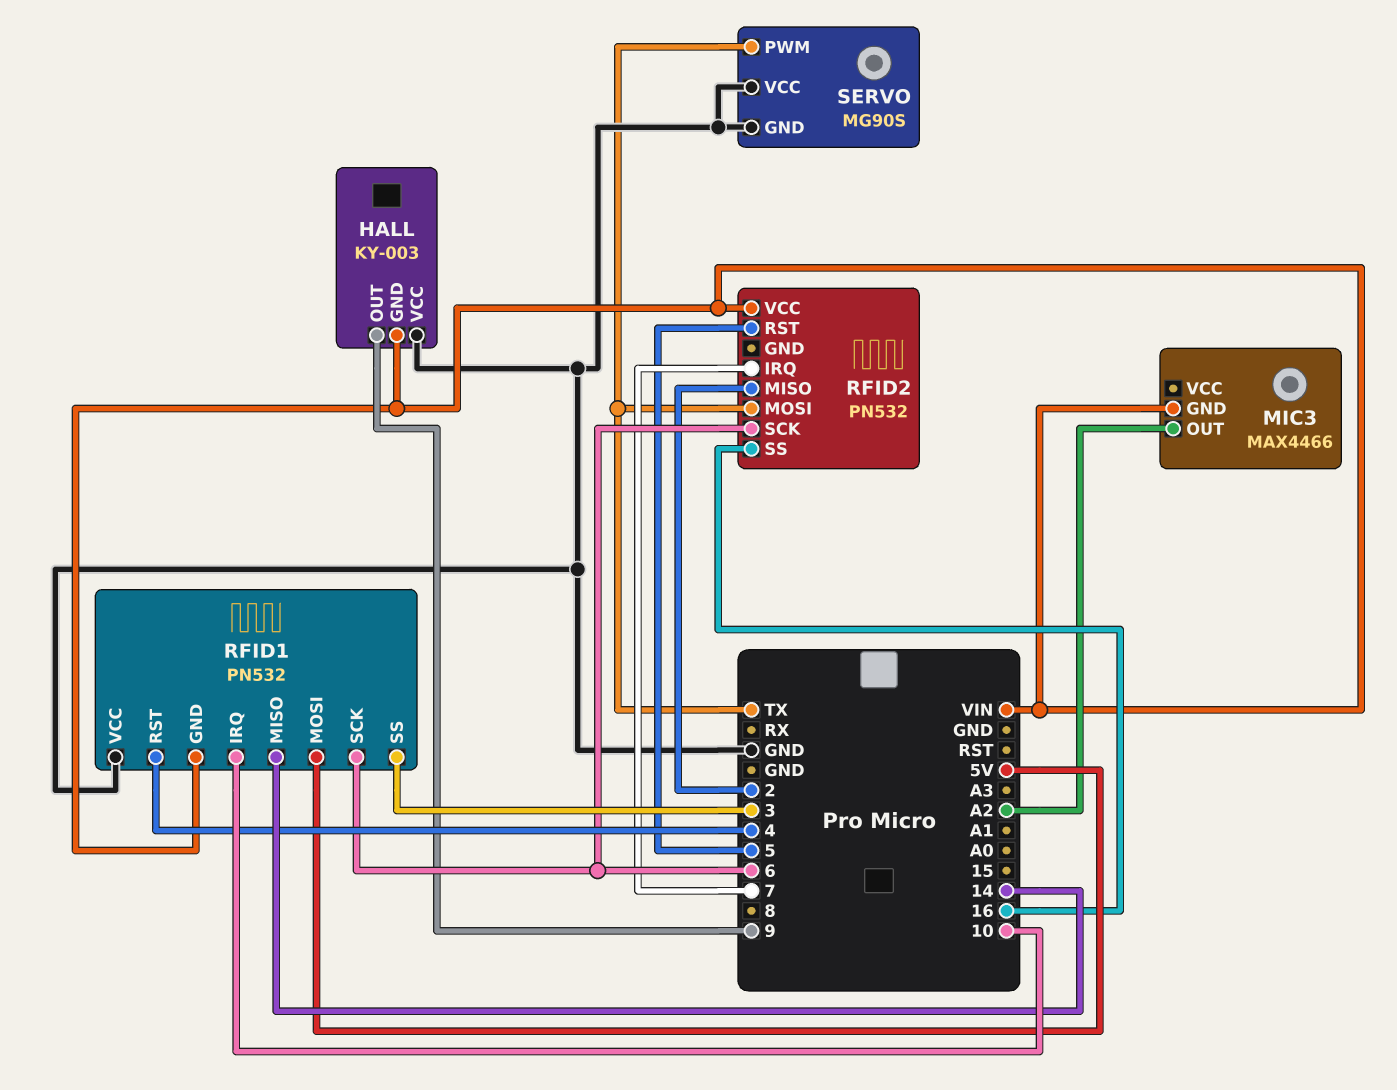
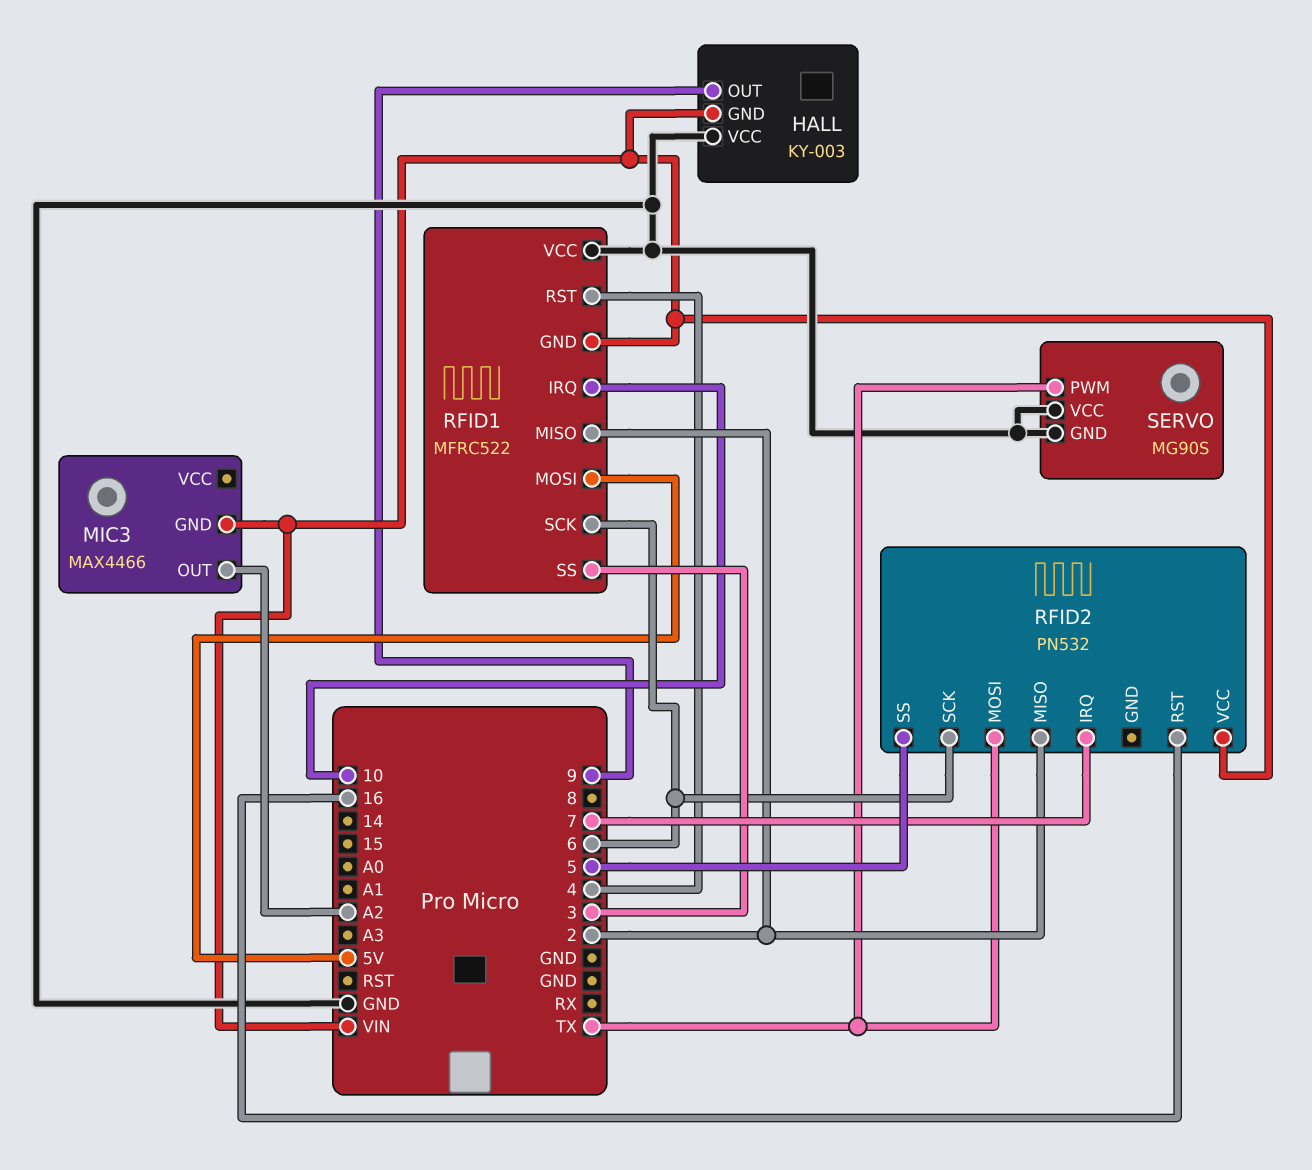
RFID1: PN532 -> MFRC522
RFID1 pin MISO: 14 -> 2
RFID2 pin RST: 5 -> 16
RFID2 pin SS: 16 -> 5

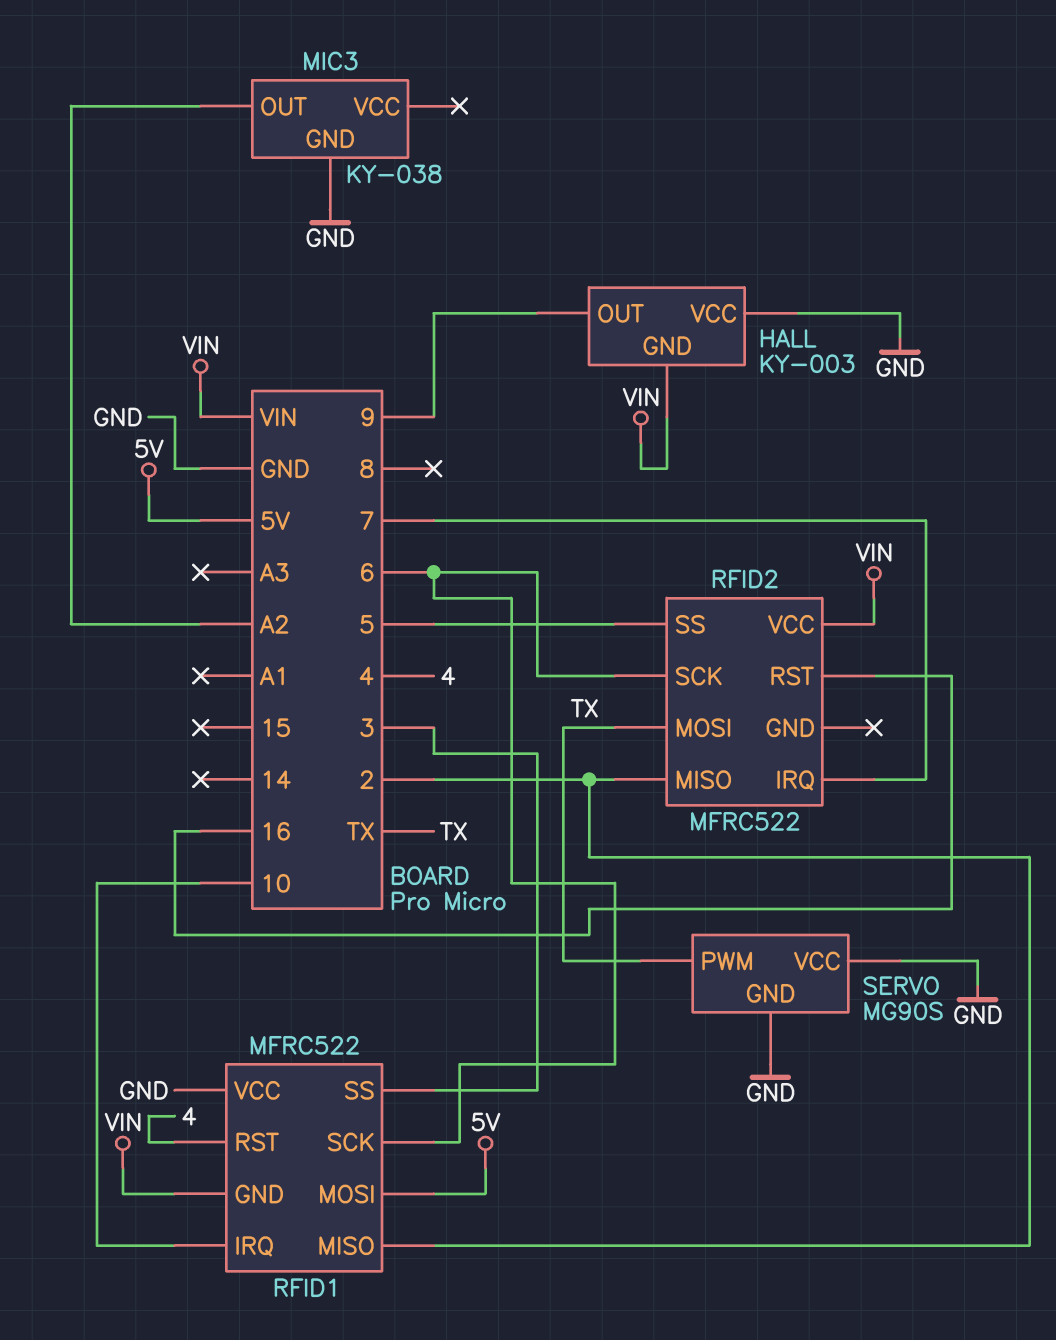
MIC3: MAX4466 -> KY-038
MIC3 pin GND: VIN -> GND
RFID2: PN532 -> MFRC522

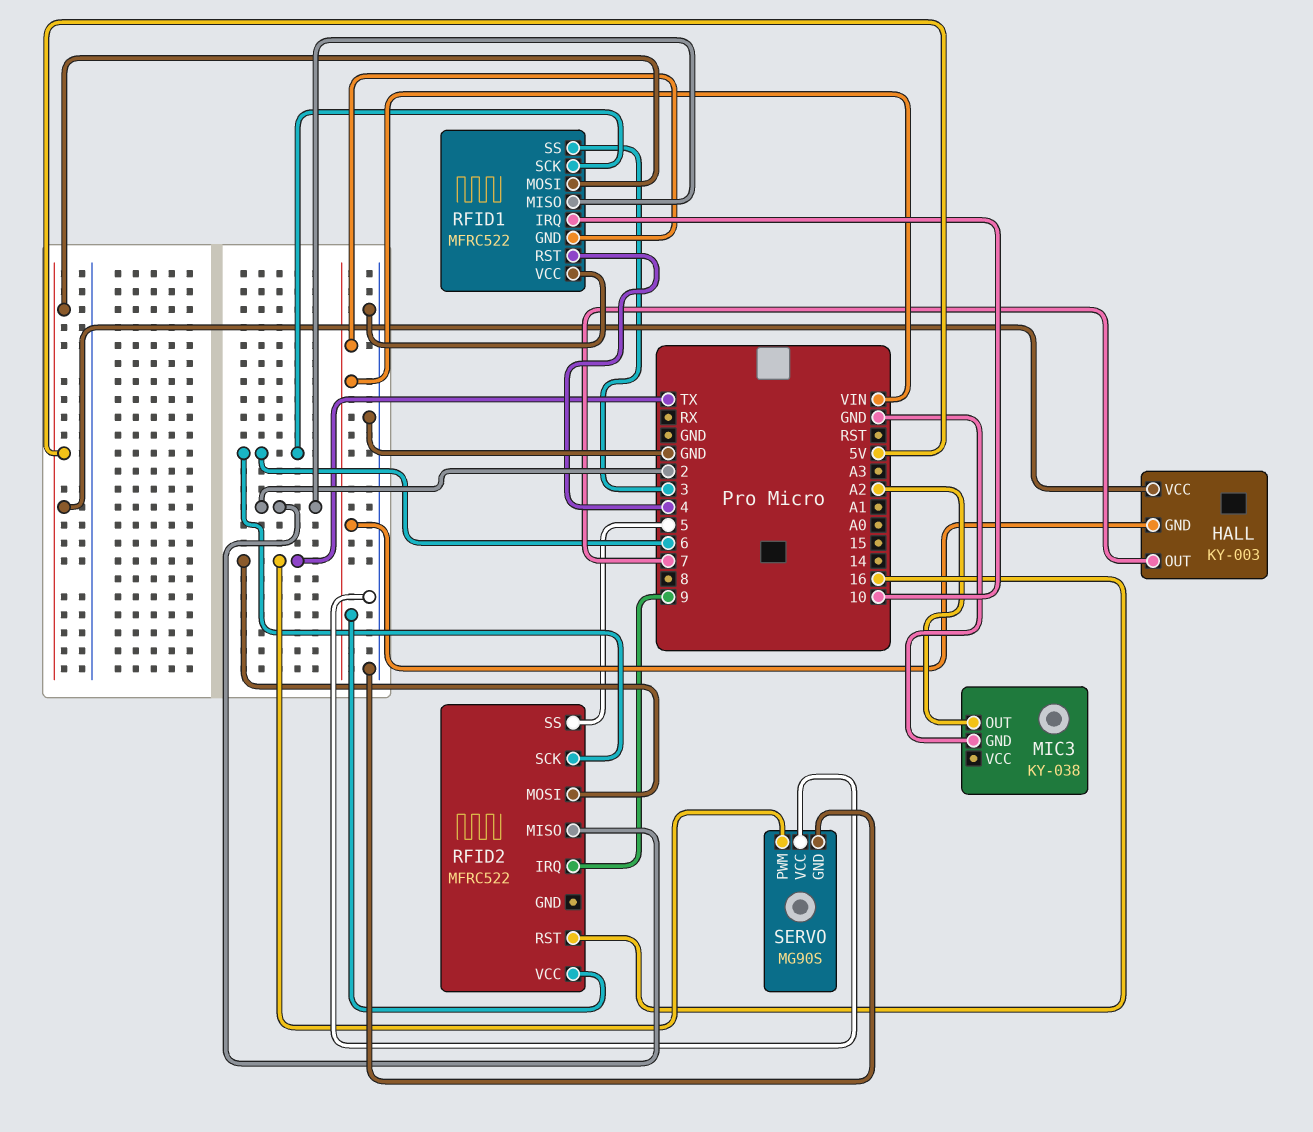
HALL pin OUT: 9 -> 7
HALL pin VCC: GND -> 5V
RFID2 pin IRQ: 7 -> 9

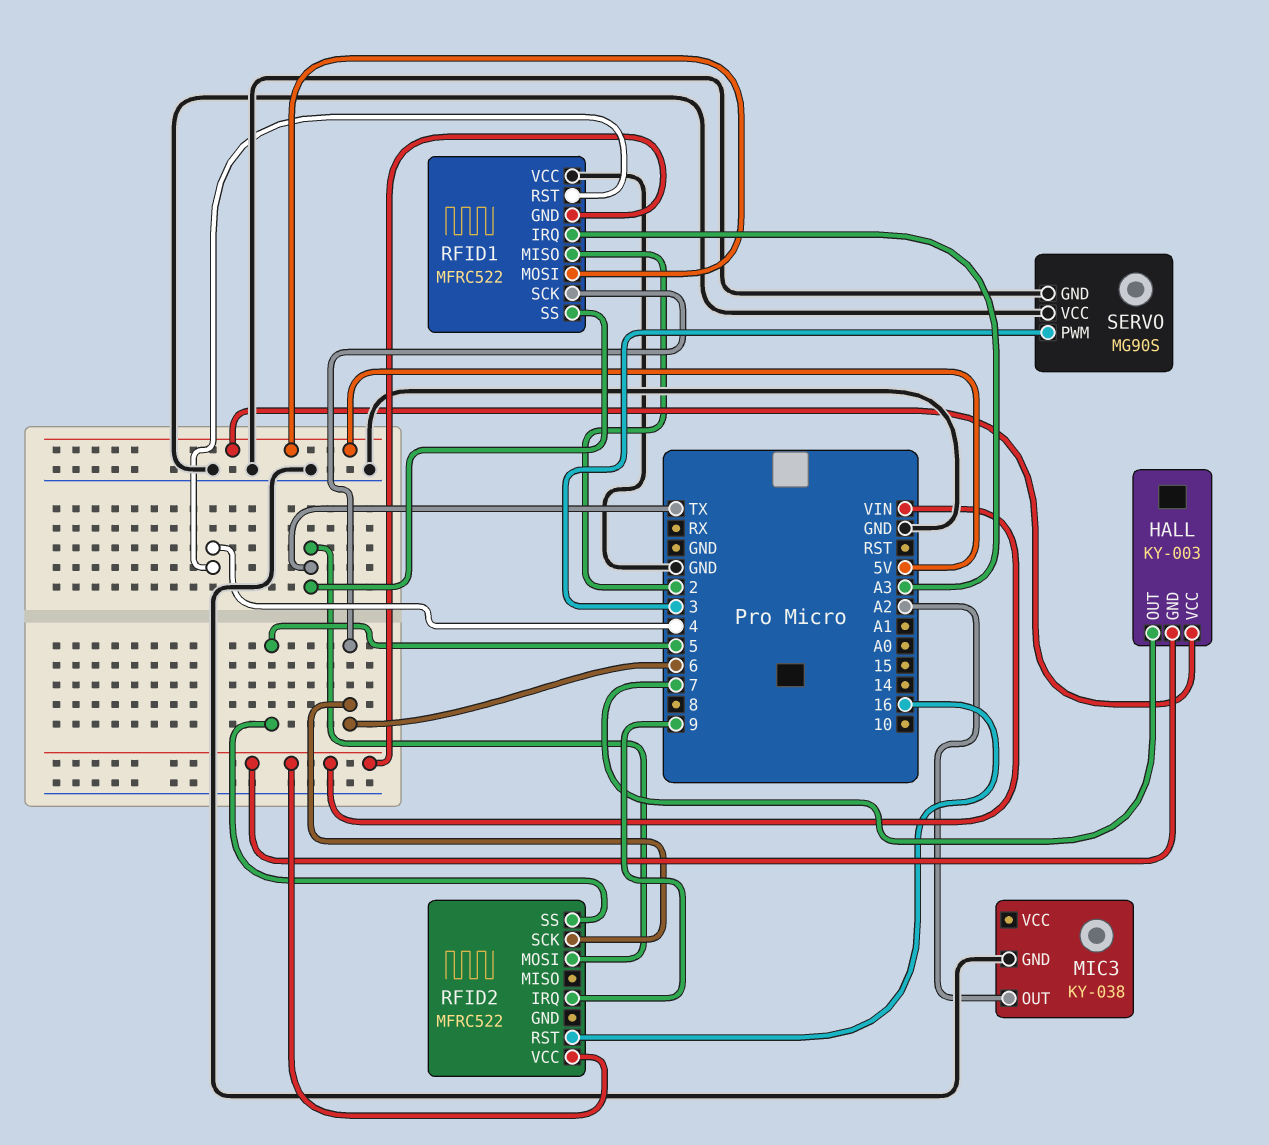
RFID1 pin IRQ: 10 -> A3
RFID1 pin SS: 3 -> TX
RFID2 pin MISO: 2 -> none
SERVO pin PWM: TX -> 3

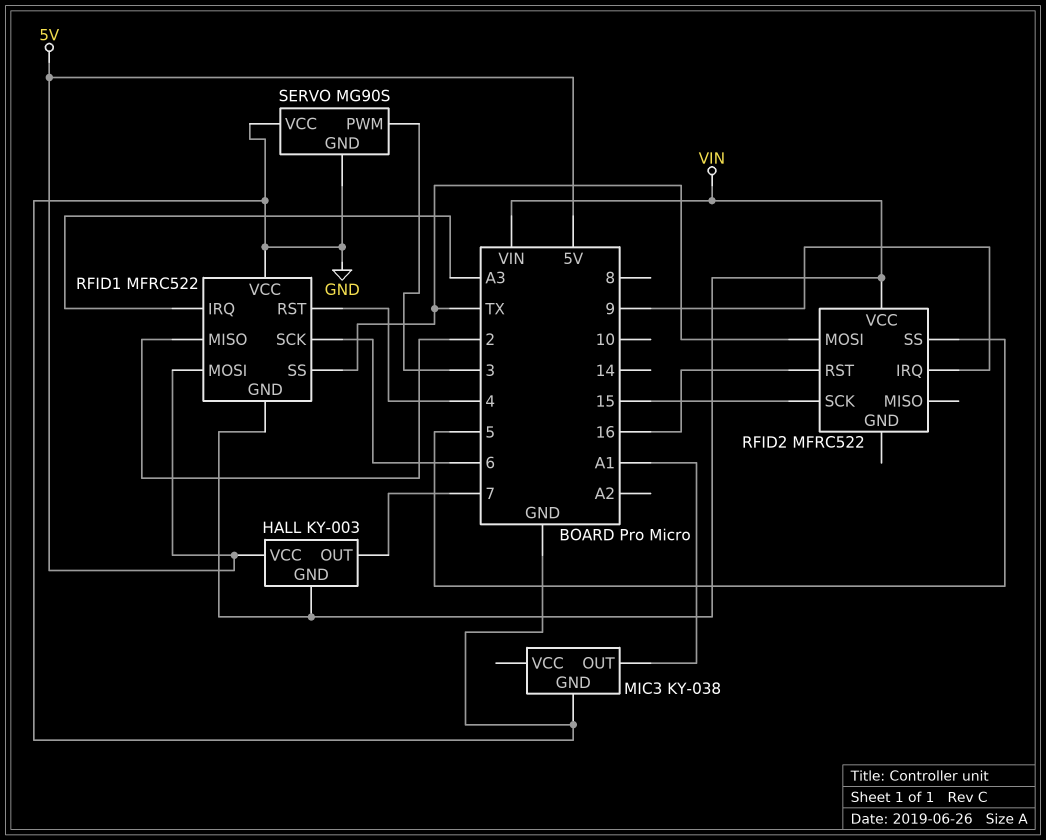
MIC3 pin OUT: A2 -> A1
RFID2 pin SCK: 6 -> 15

